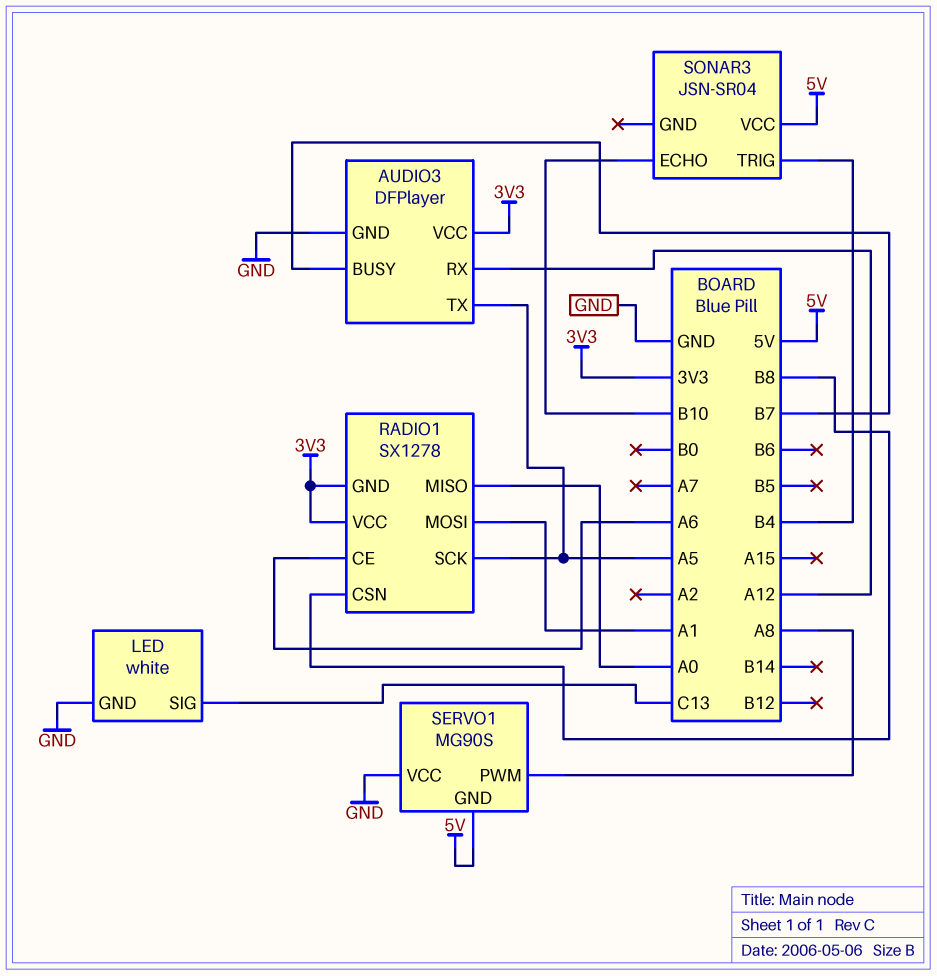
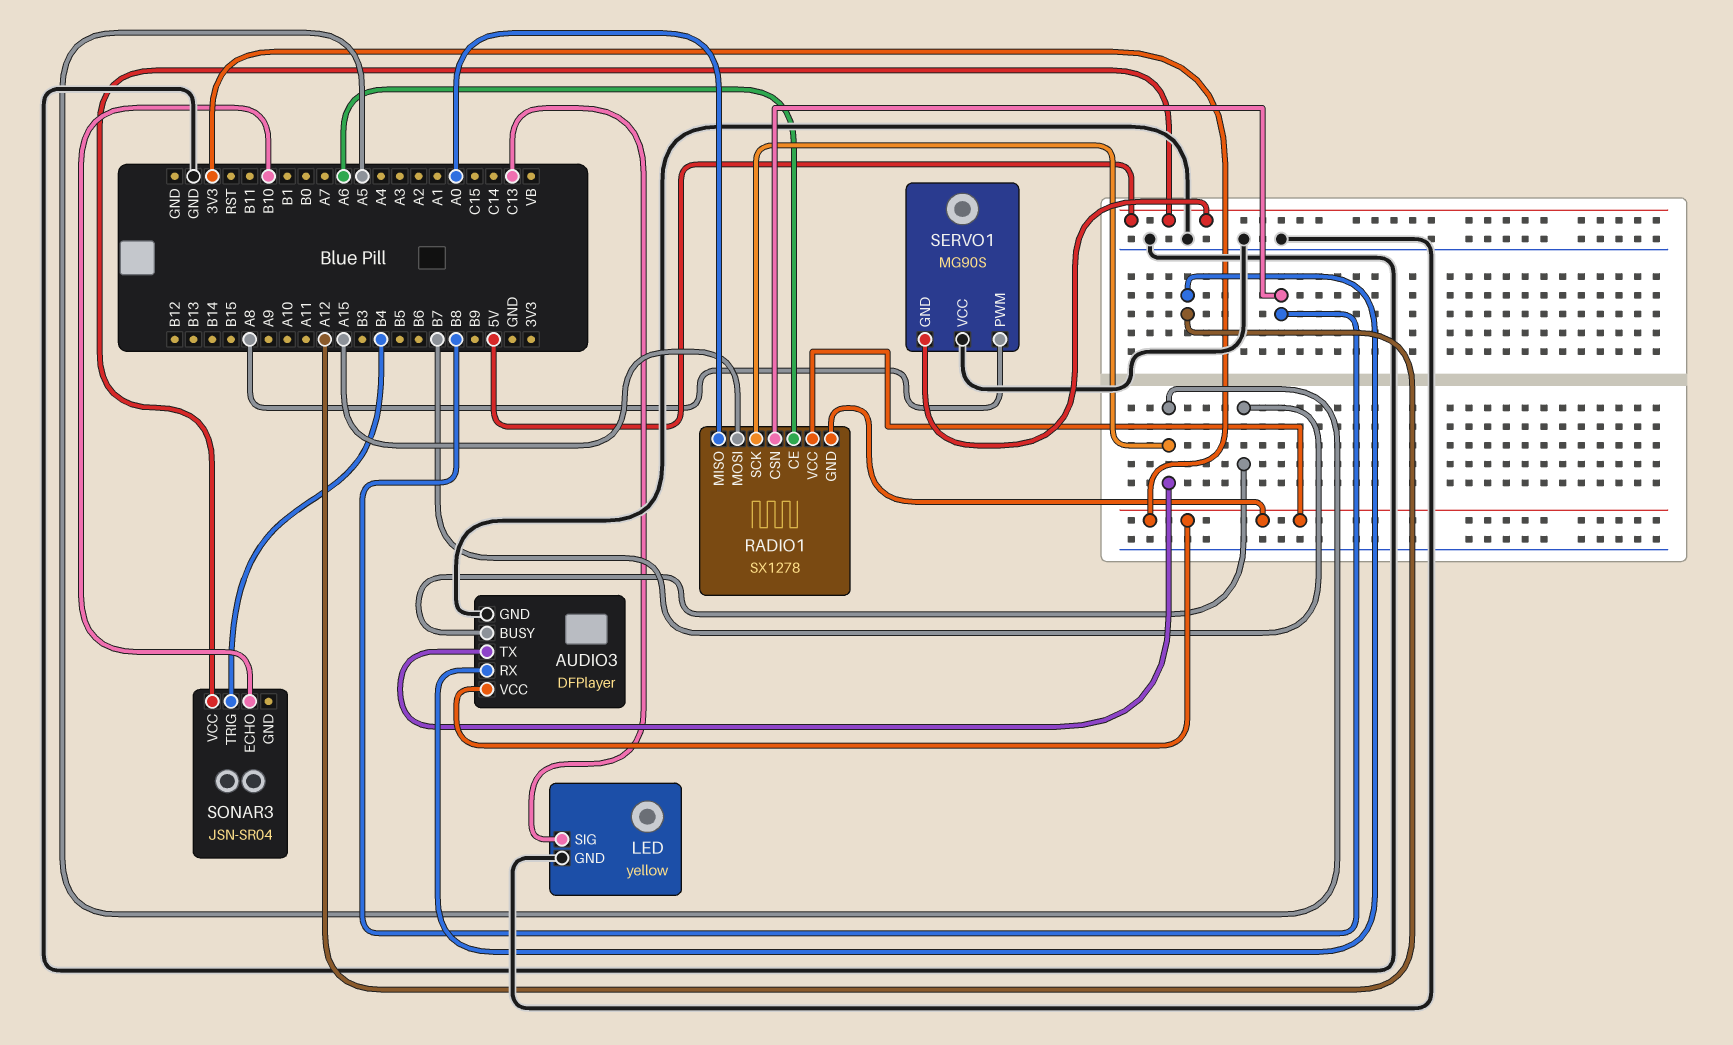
LED: white -> yellow
RADIO1 pin MOSI: A1 -> A15

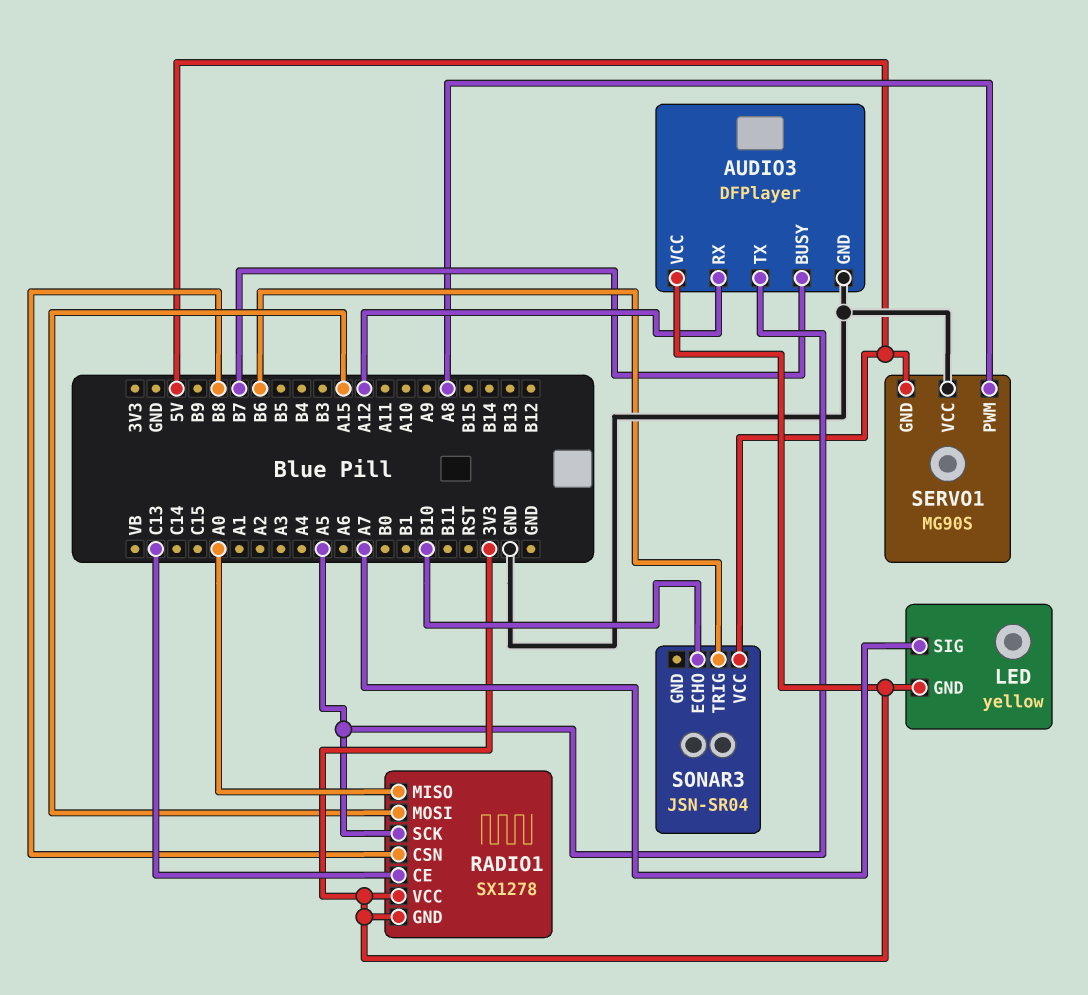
LED pin GND: GND -> 3V3
LED pin SIG: C13 -> A7
RADIO1 pin CE: A6 -> C13
SONAR3 pin TRIG: B4 -> B6

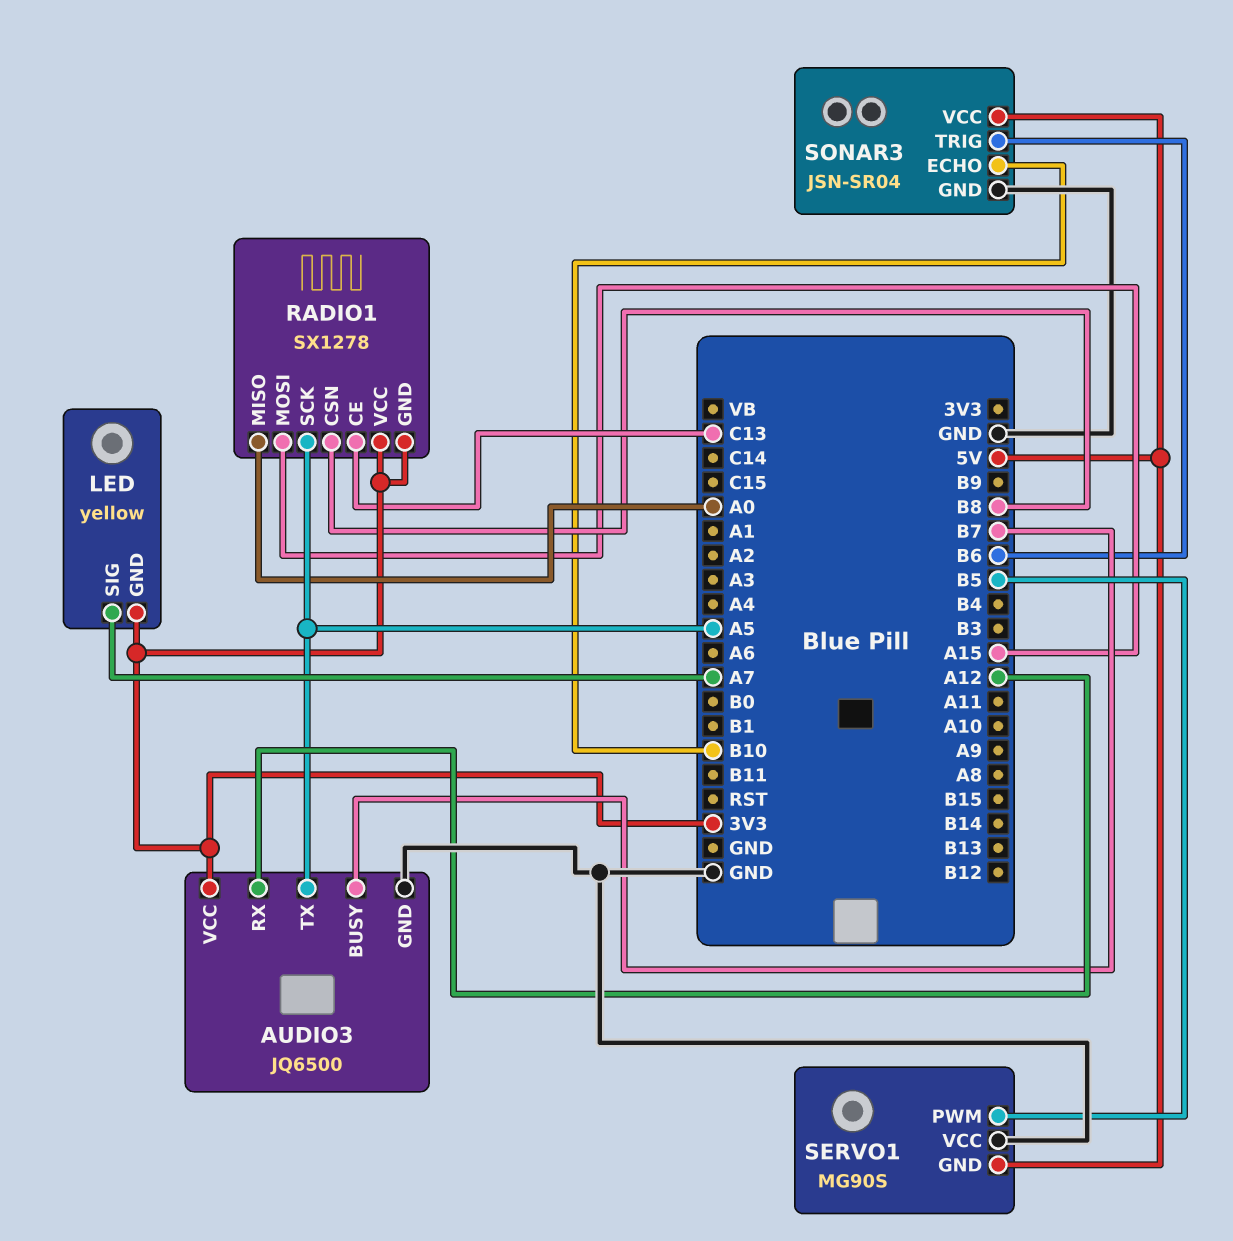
AUDIO3: DFPlayer -> JQ6500
SERVO1 pin PWM: A8 -> B5
SONAR3 pin GND: none -> GND

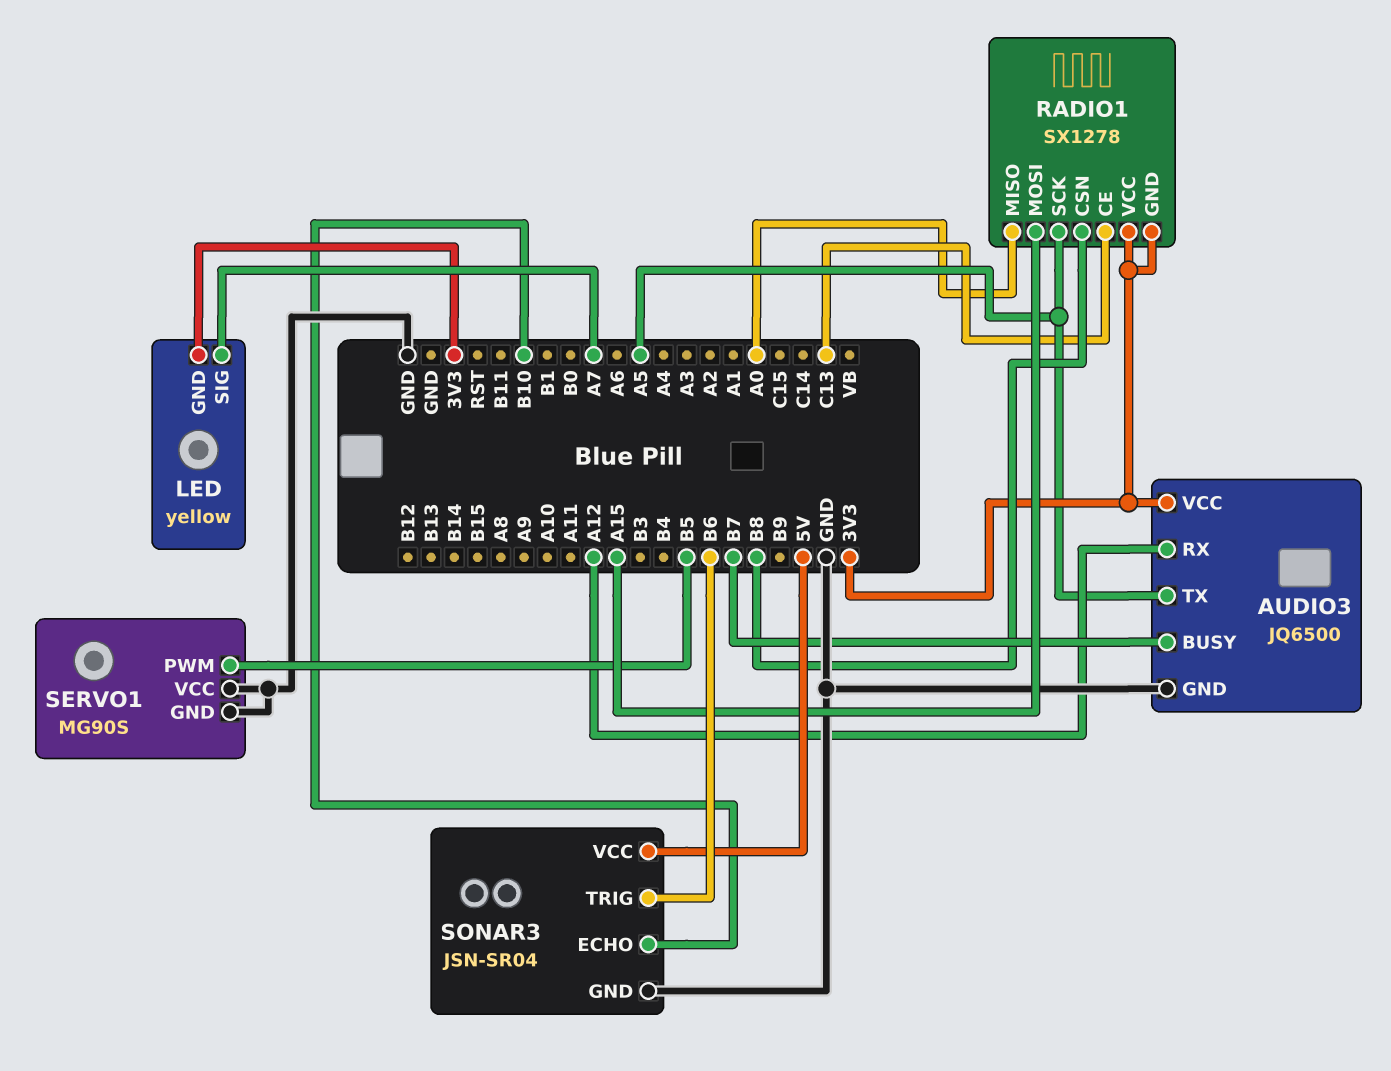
SERVO1 pin GND: 5V -> GND

